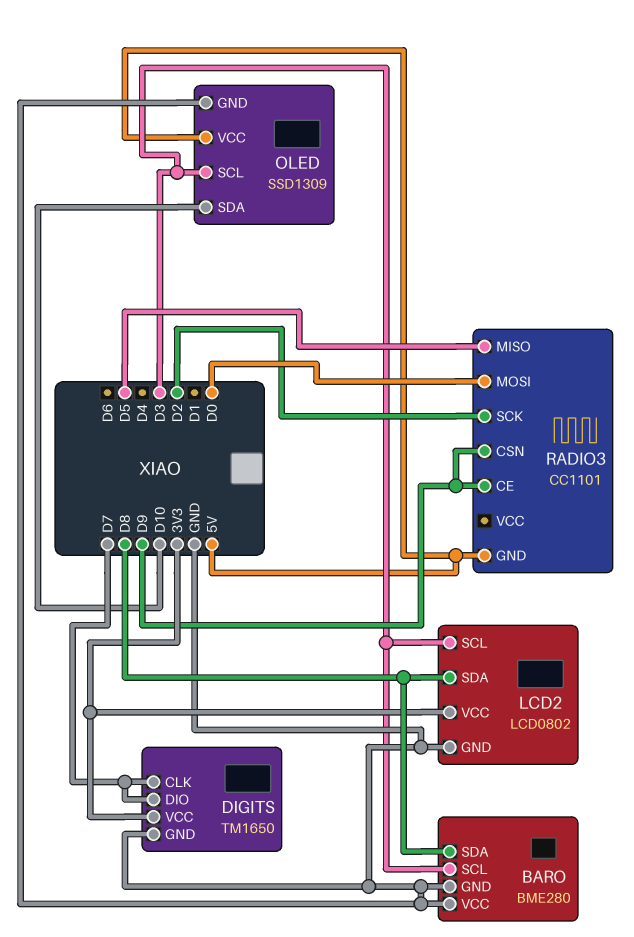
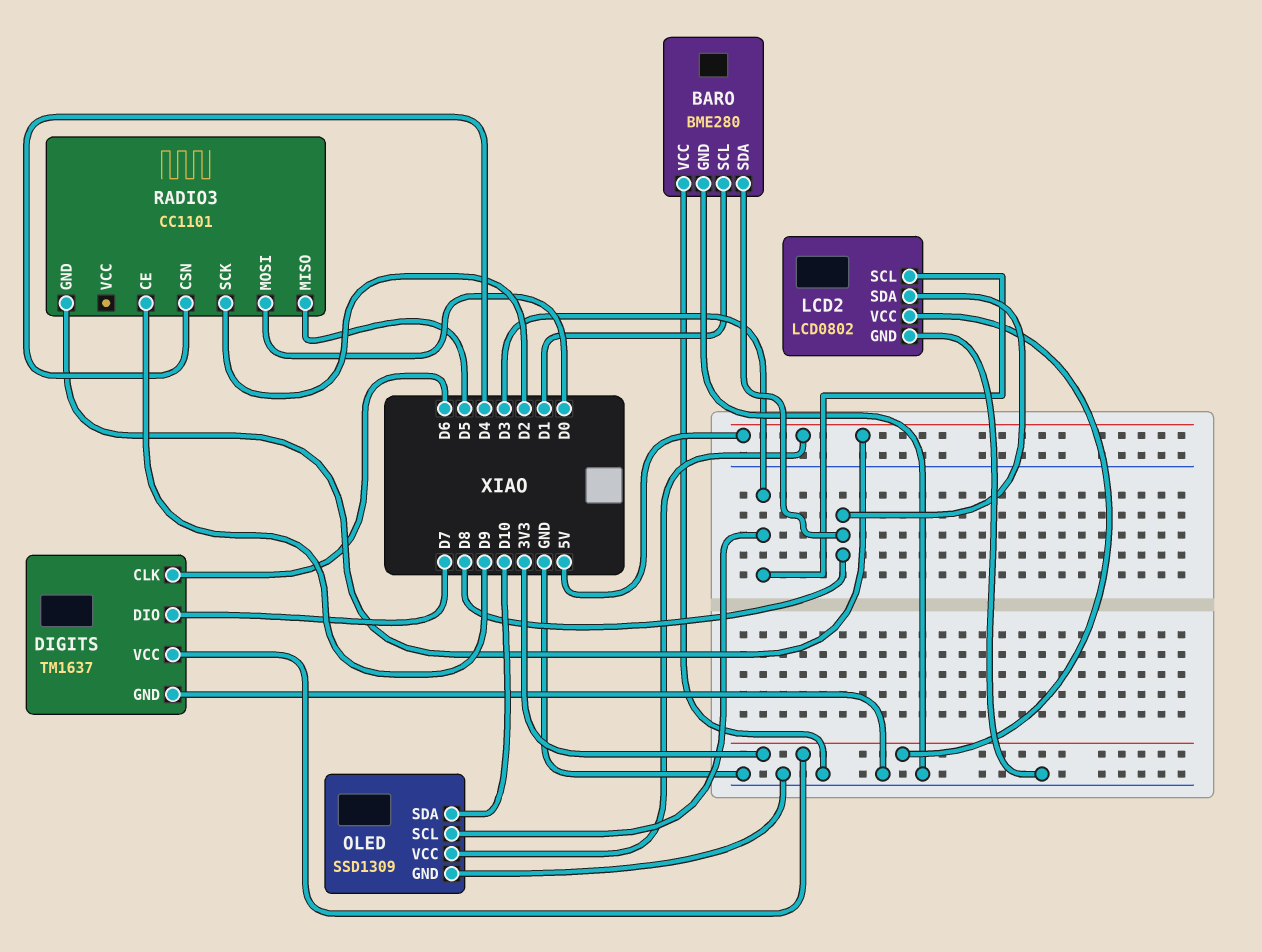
BARO pin SCL: D3 -> D1
DIGITS: TM1650 -> TM1637
DIGITS pin CLK: D7 -> D6
RADIO3 pin CSN: D9 -> D4

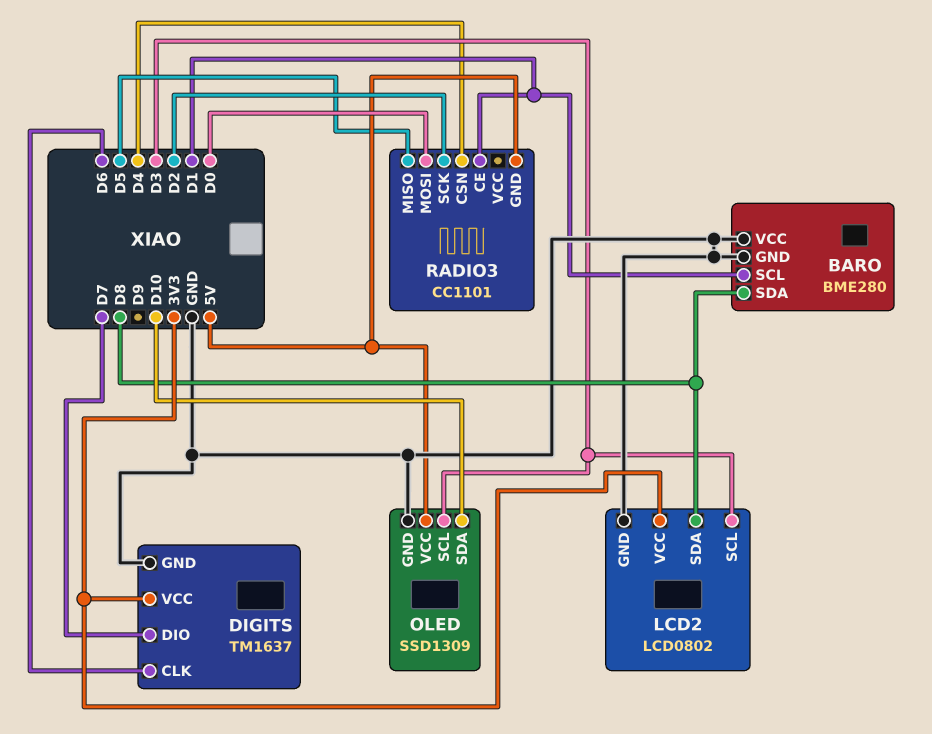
RADIO3 pin CE: D9 -> D1

